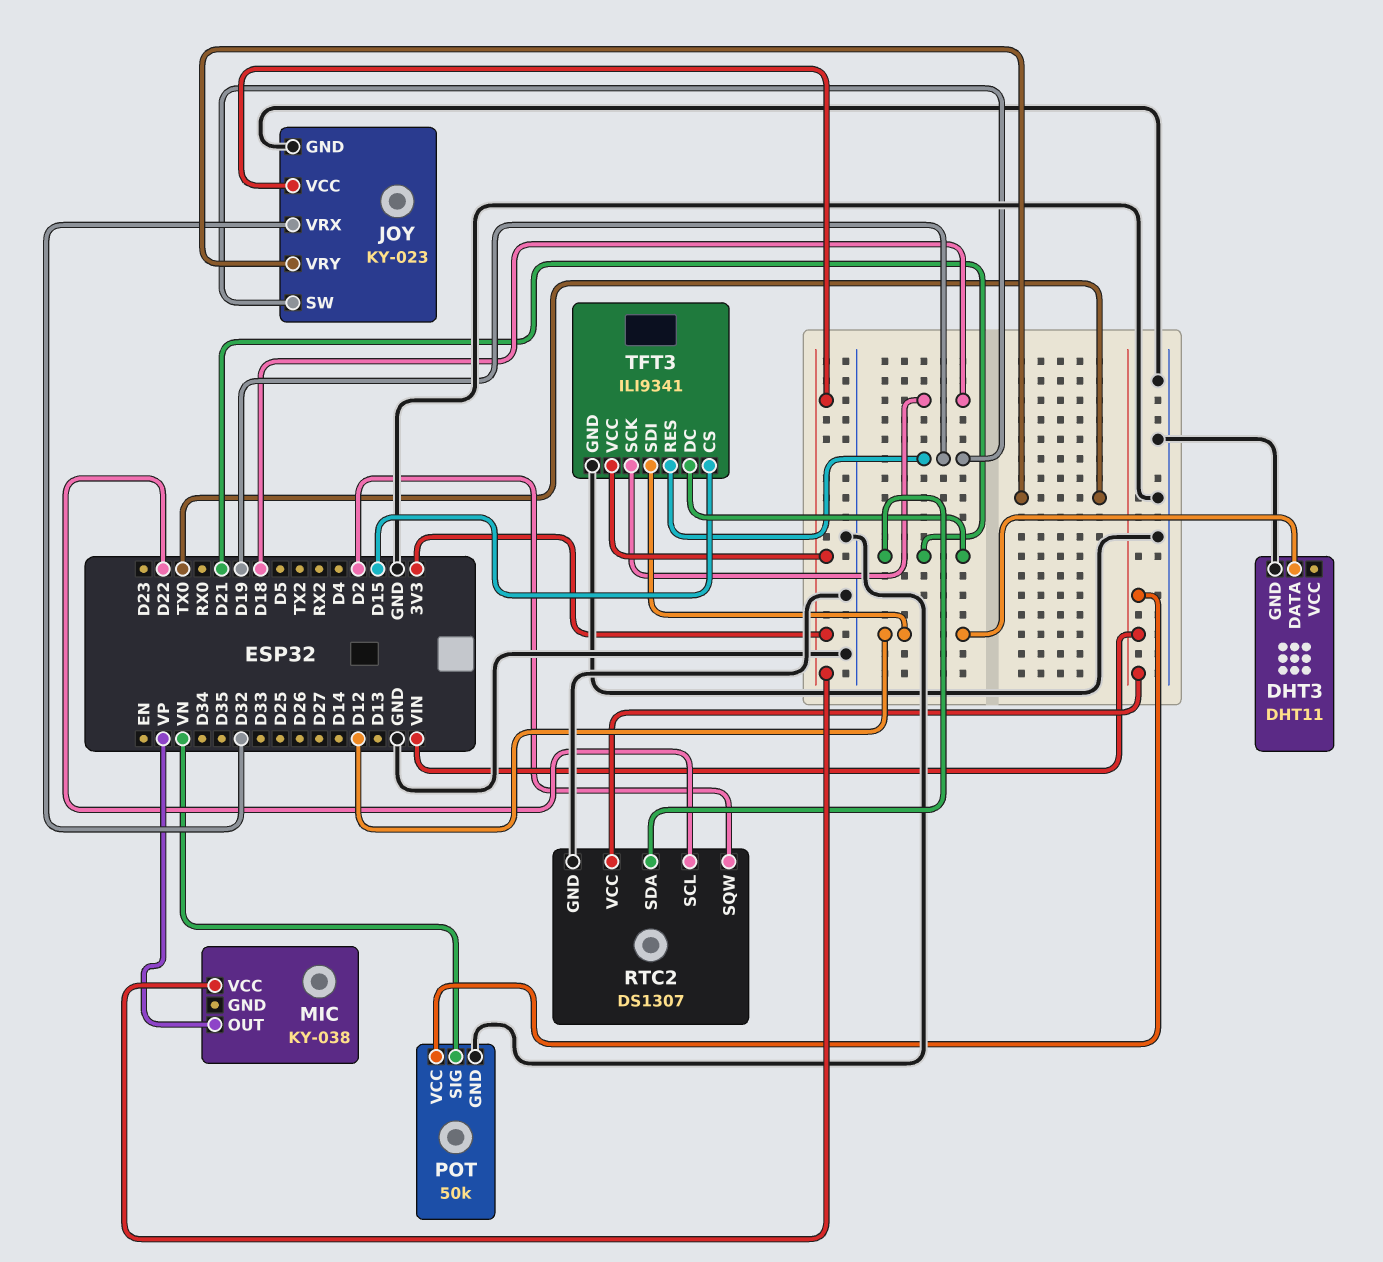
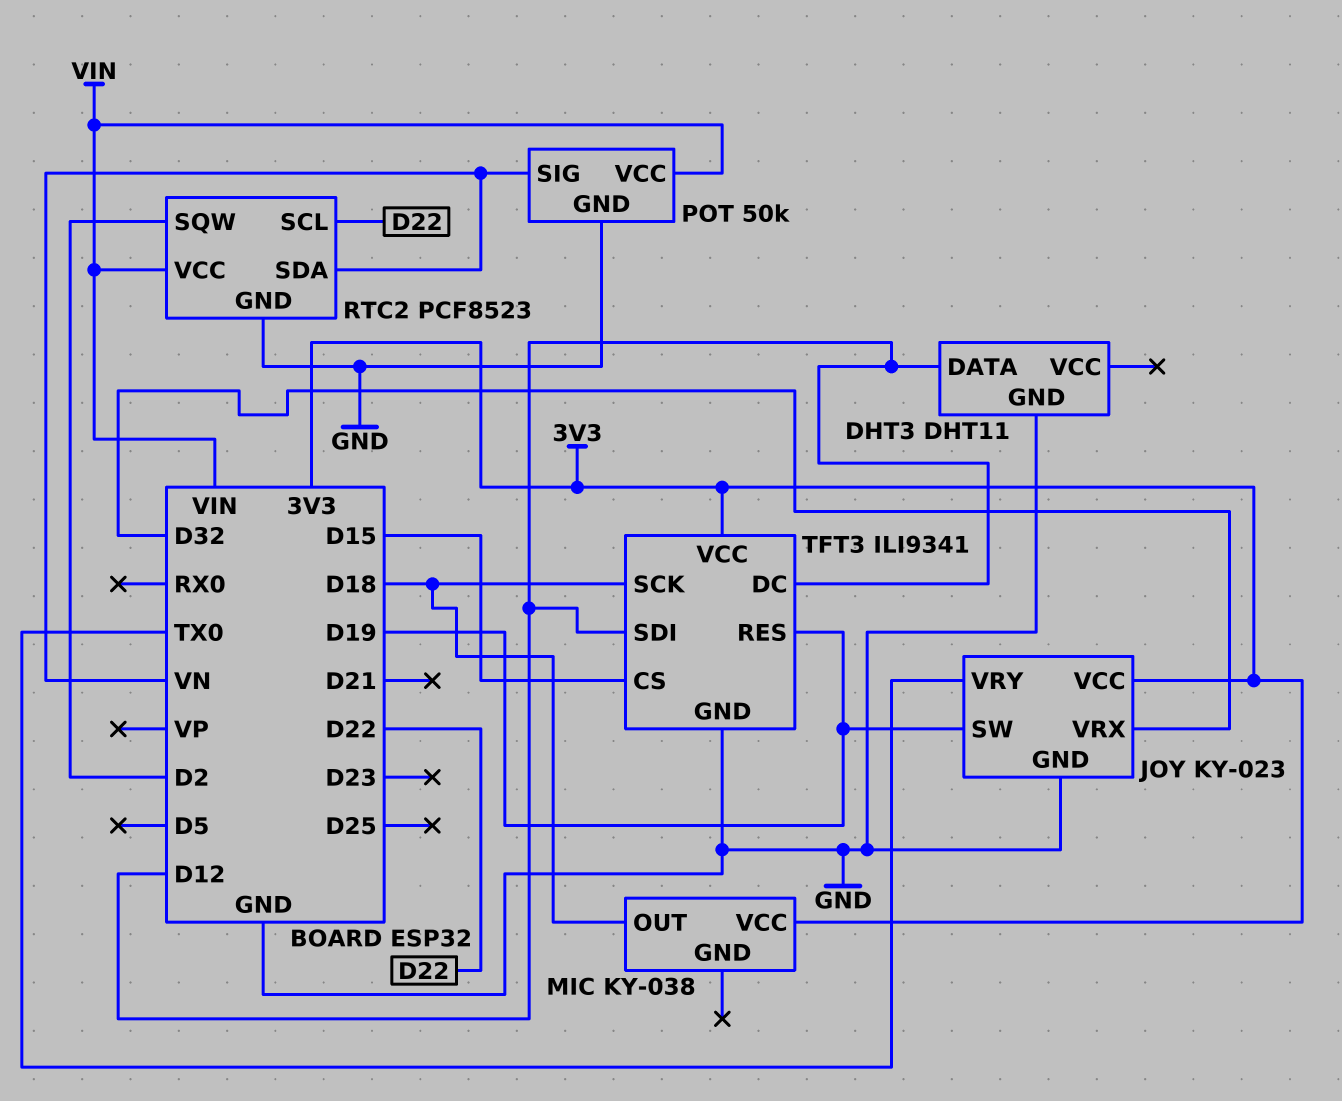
MIC pin OUT: VP -> D18
RTC2: DS1307 -> PCF8523
RTC2 pin SDA: D21 -> VN
TFT3 pin DC: D21 -> D12

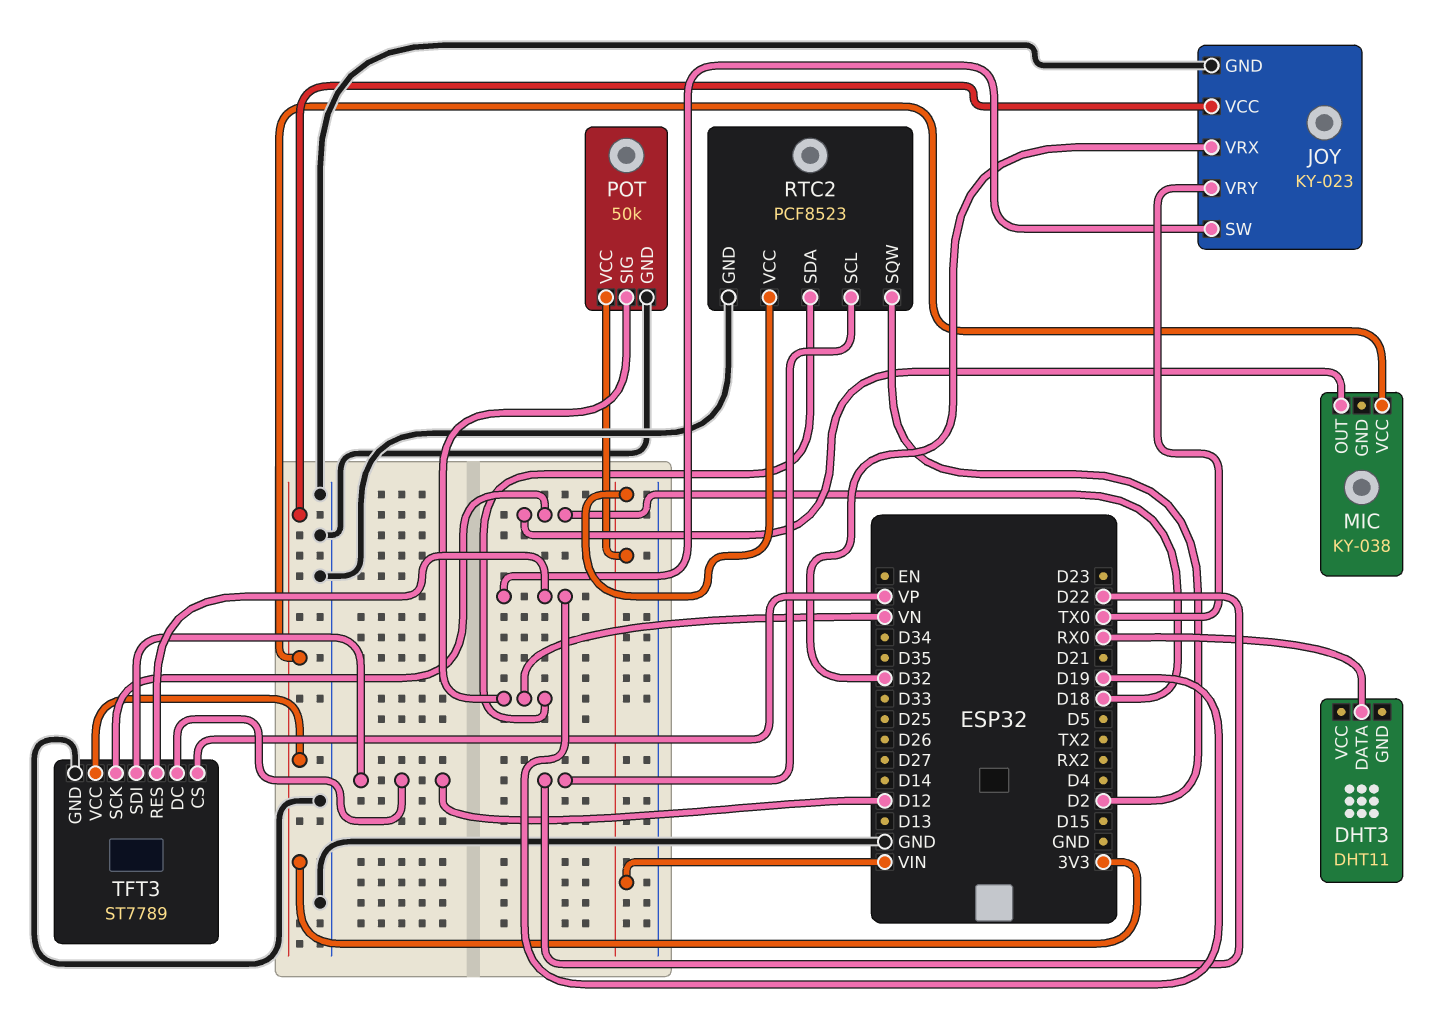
DHT3 pin DATA: D12 -> RX0
DHT3 pin GND: GND -> none
TFT3: ILI9341 -> ST7789
TFT3 pin CS: D15 -> VP

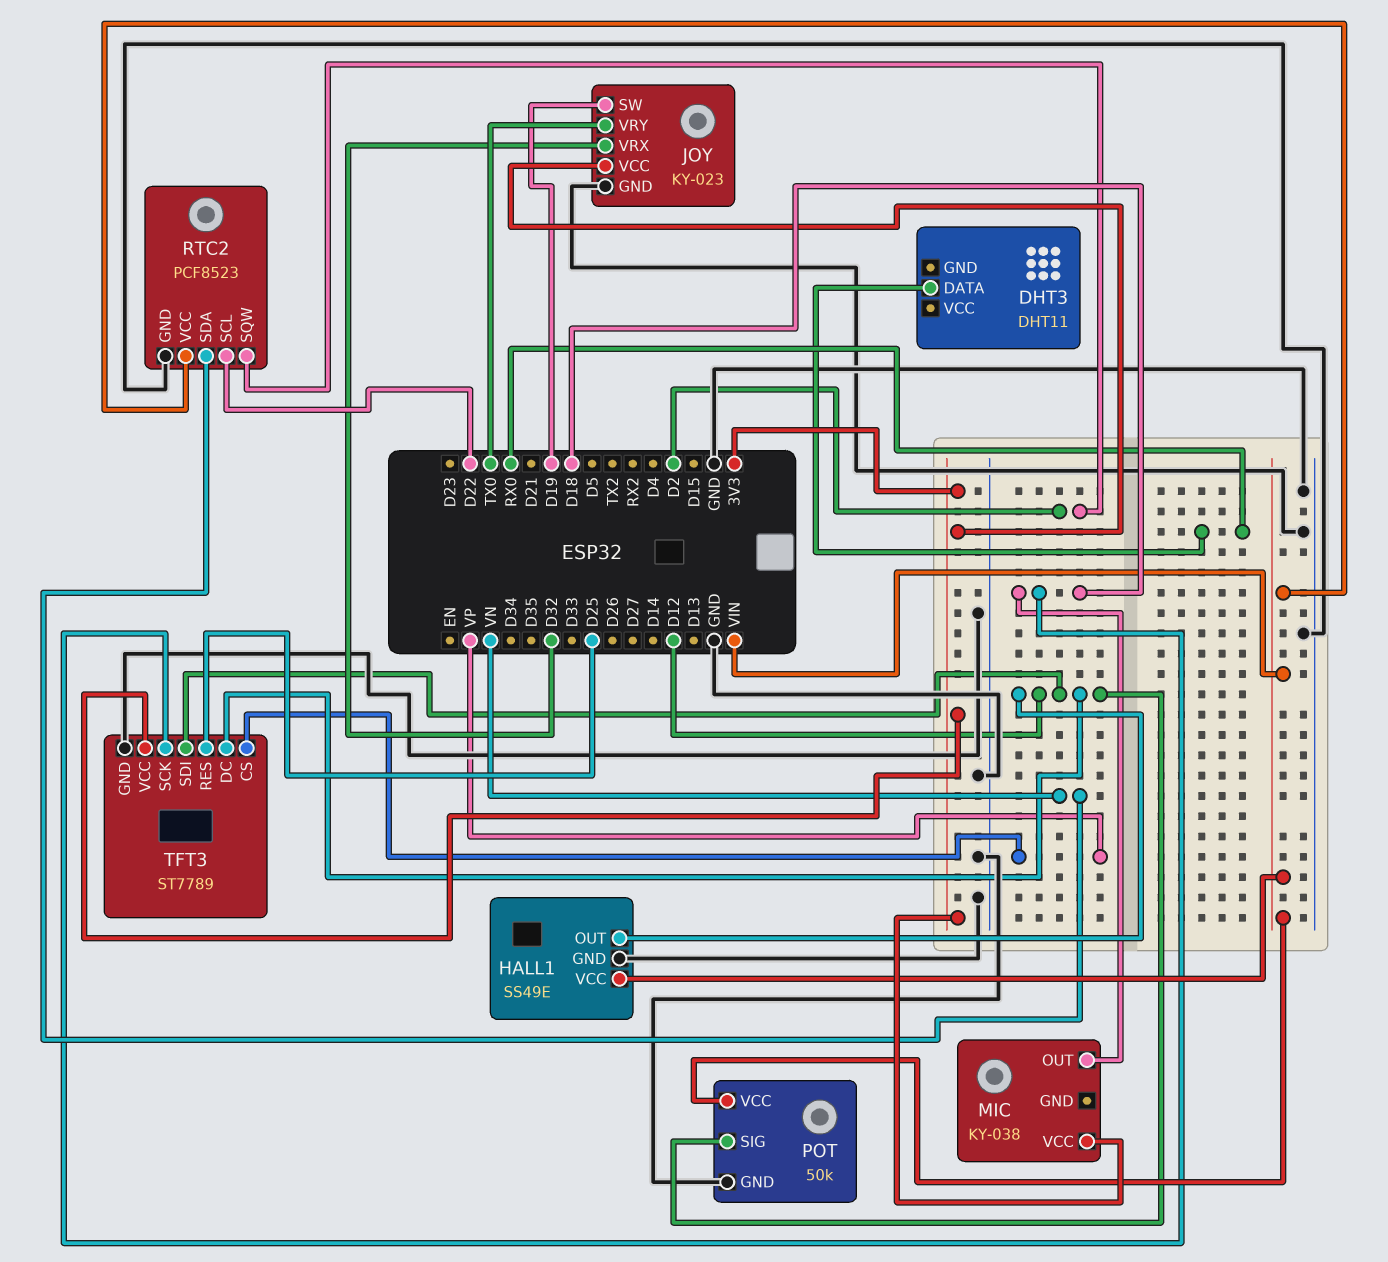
HALL1: none -> SS49E
HALL1 pin GND: none -> GND
HALL1 pin OUT: none -> D12
HALL1 pin VCC: none -> VIN
POT pin SIG: VN -> D12
TFT3 pin RES: D19 -> D25

